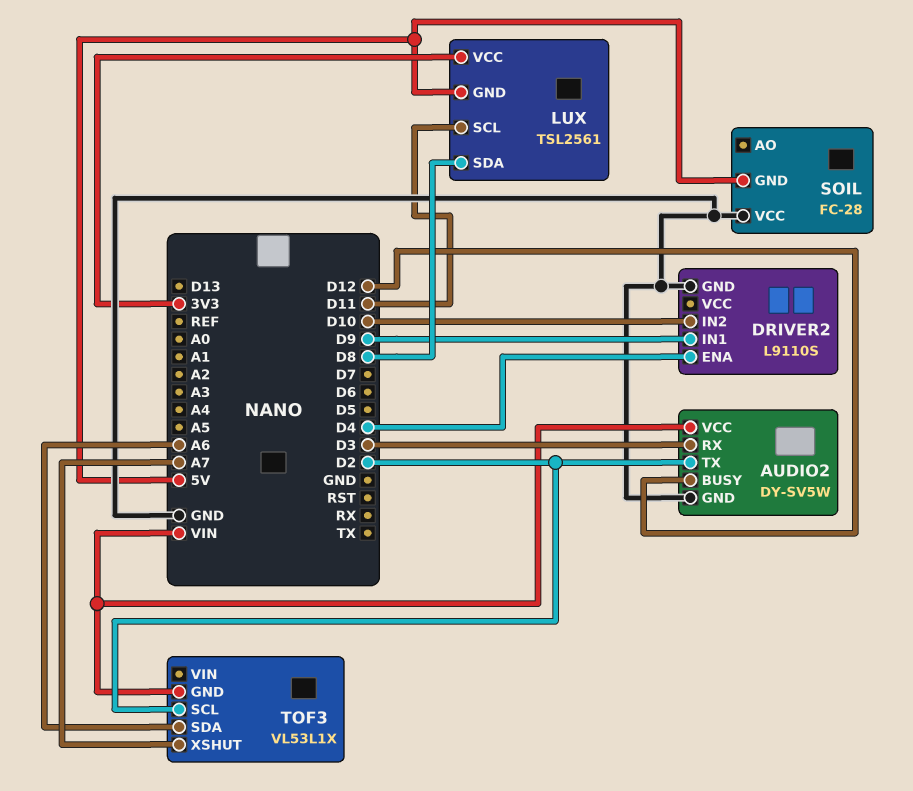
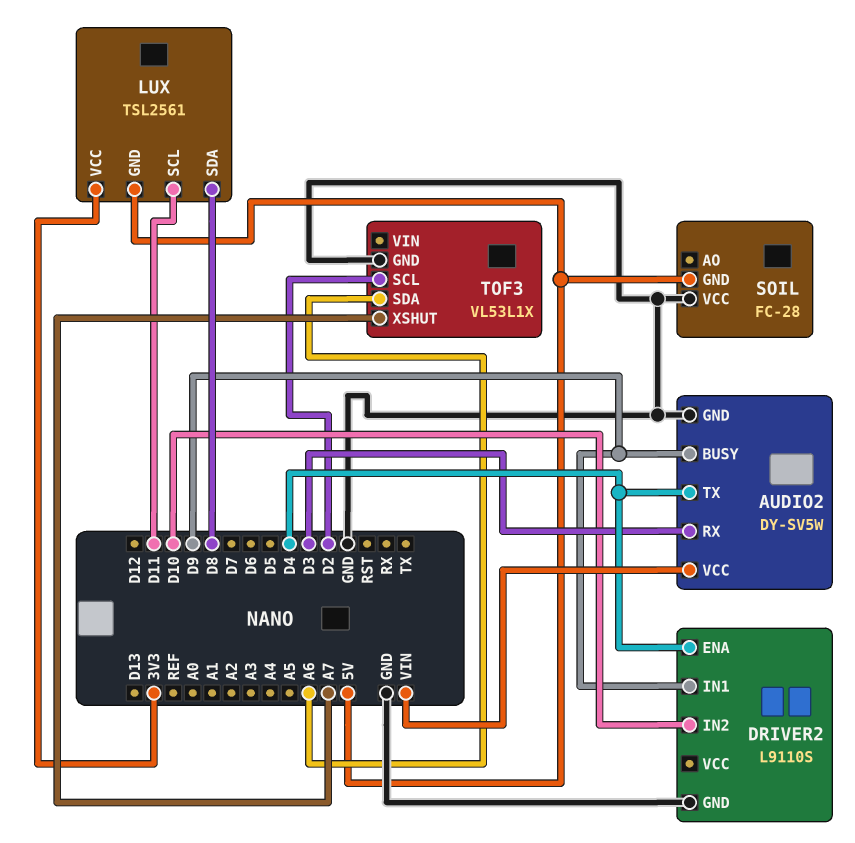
AUDIO2 pin BUSY: D12 -> D9
AUDIO2 pin TX: D2 -> D4
TOF3 pin GND: VIN -> GND

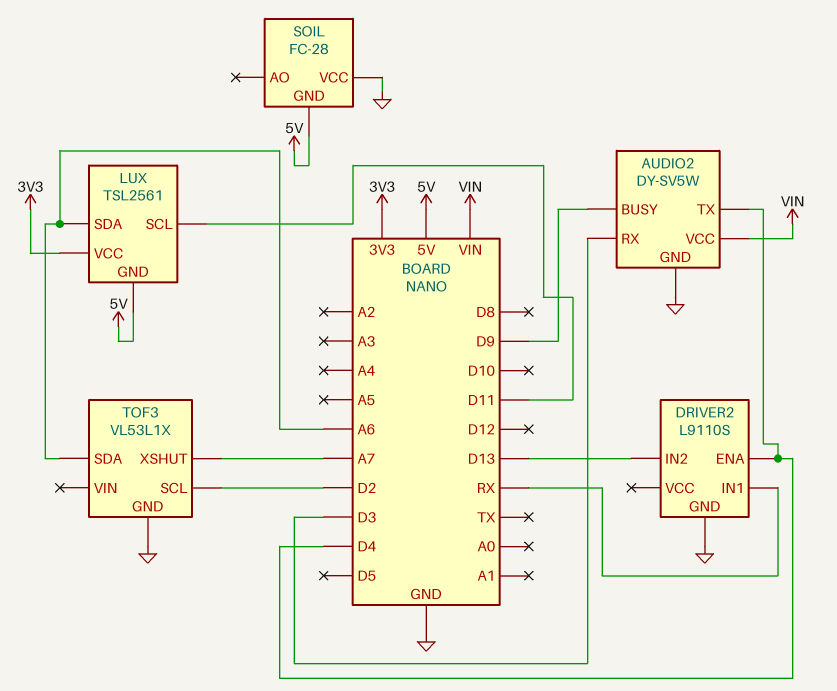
DRIVER2 pin IN1: D9 -> RX
DRIVER2 pin IN2: D10 -> D13
LUX pin SDA: D8 -> A6

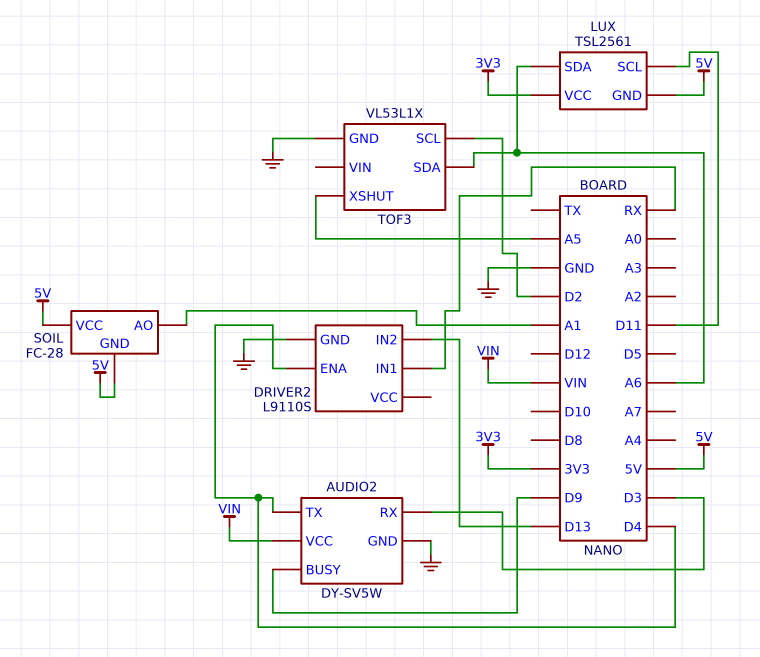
SOIL pin AO: none -> A1
SOIL pin VCC: GND -> 5V
TOF3 pin XSHUT: A7 -> A5

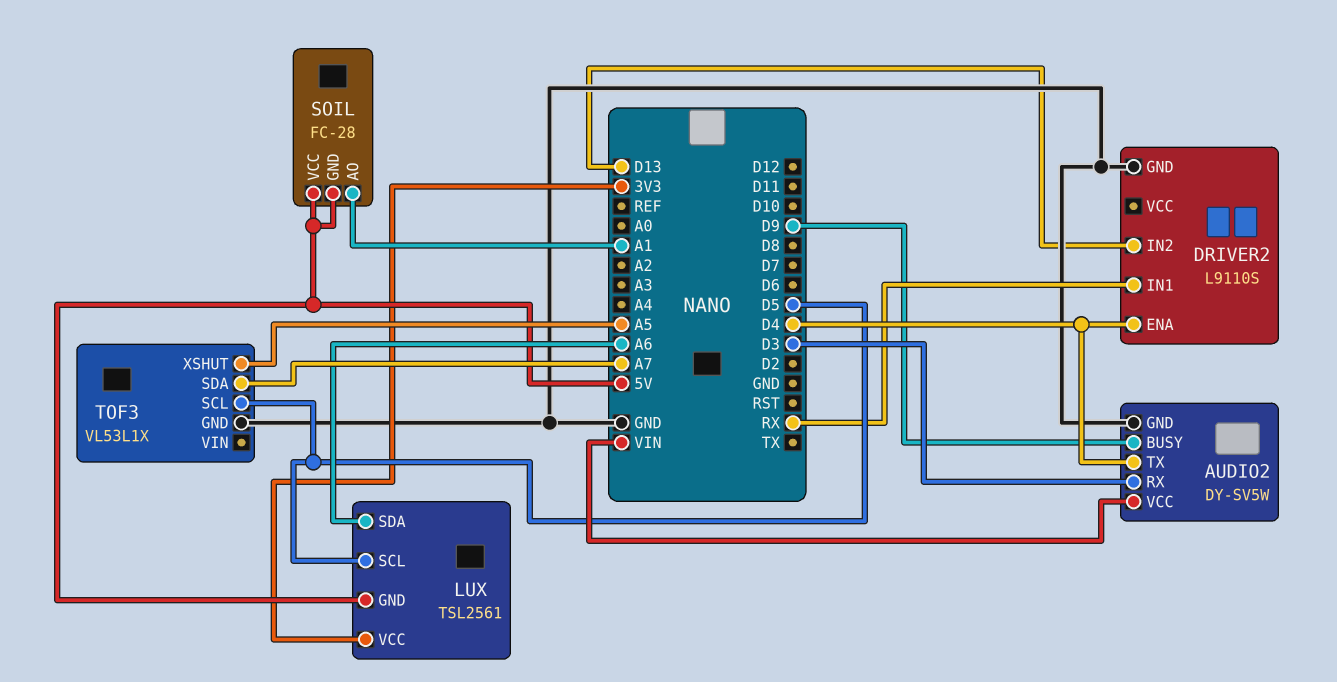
LUX pin SCL: D11 -> D5
TOF3 pin SCL: D2 -> D5
TOF3 pin SDA: A6 -> A7

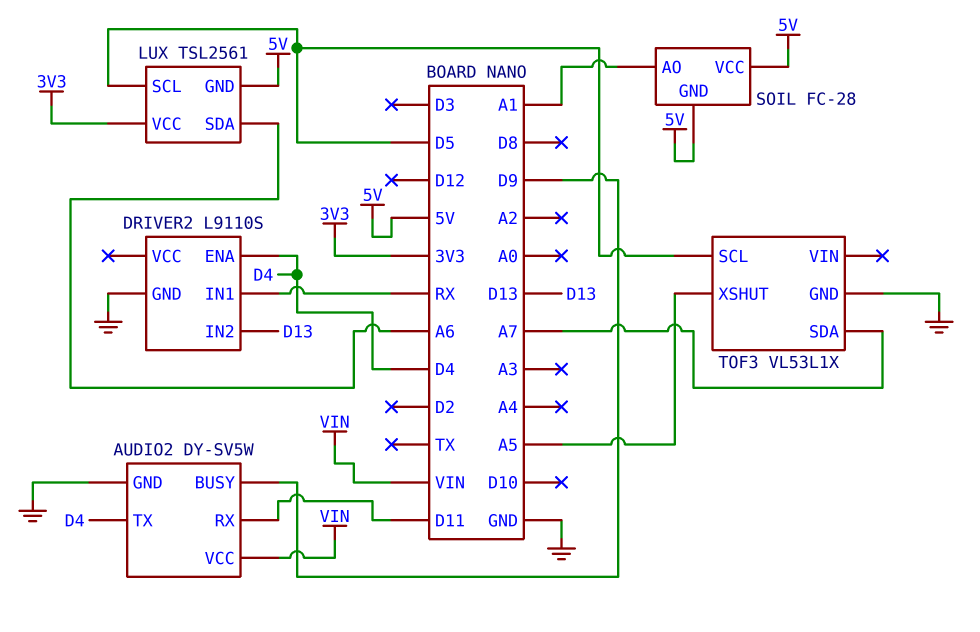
AUDIO2 pin RX: D3 -> D11

